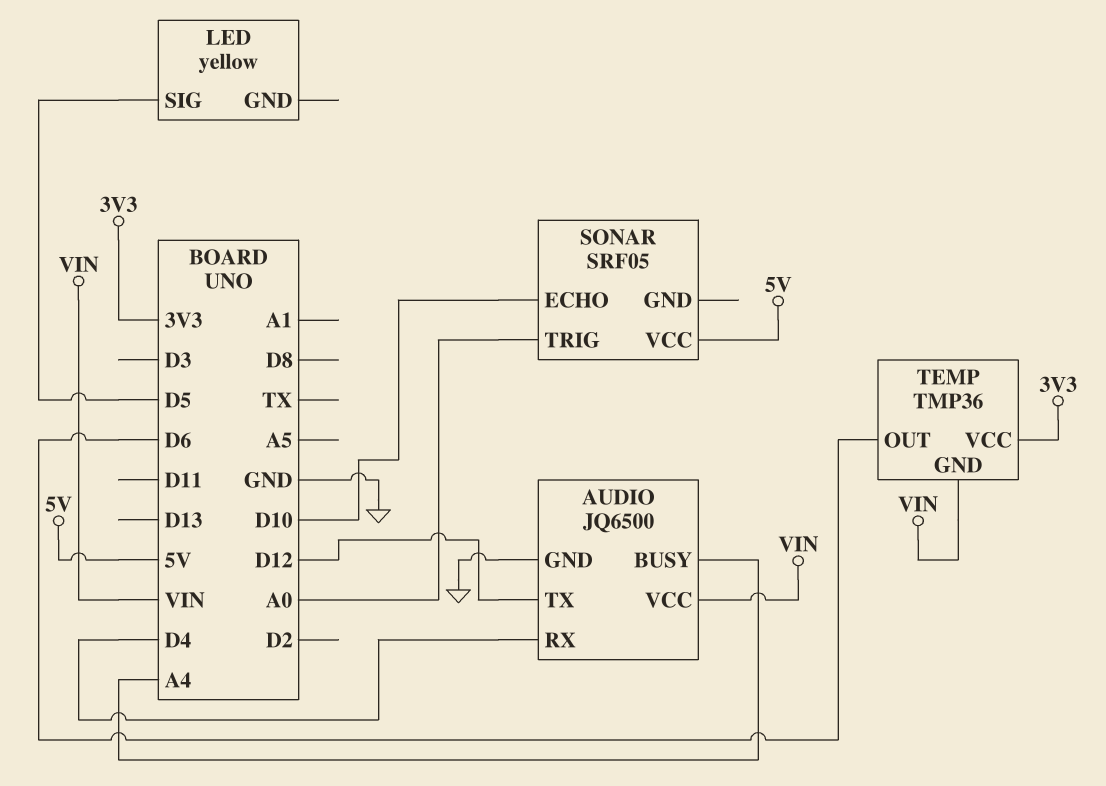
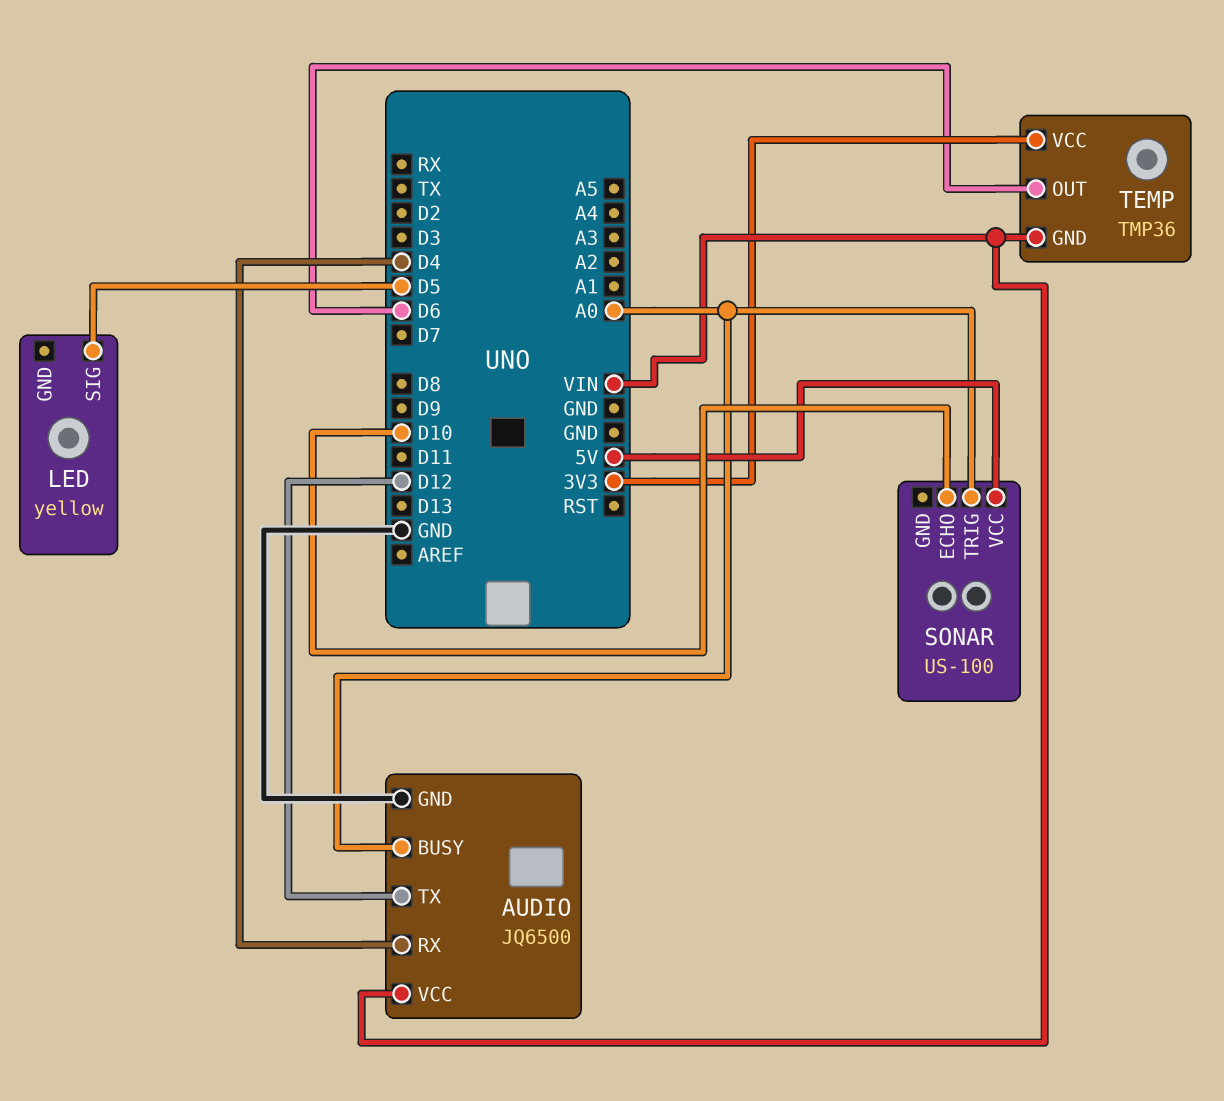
AUDIO pin BUSY: A4 -> A0
SONAR: SRF05 -> US-100

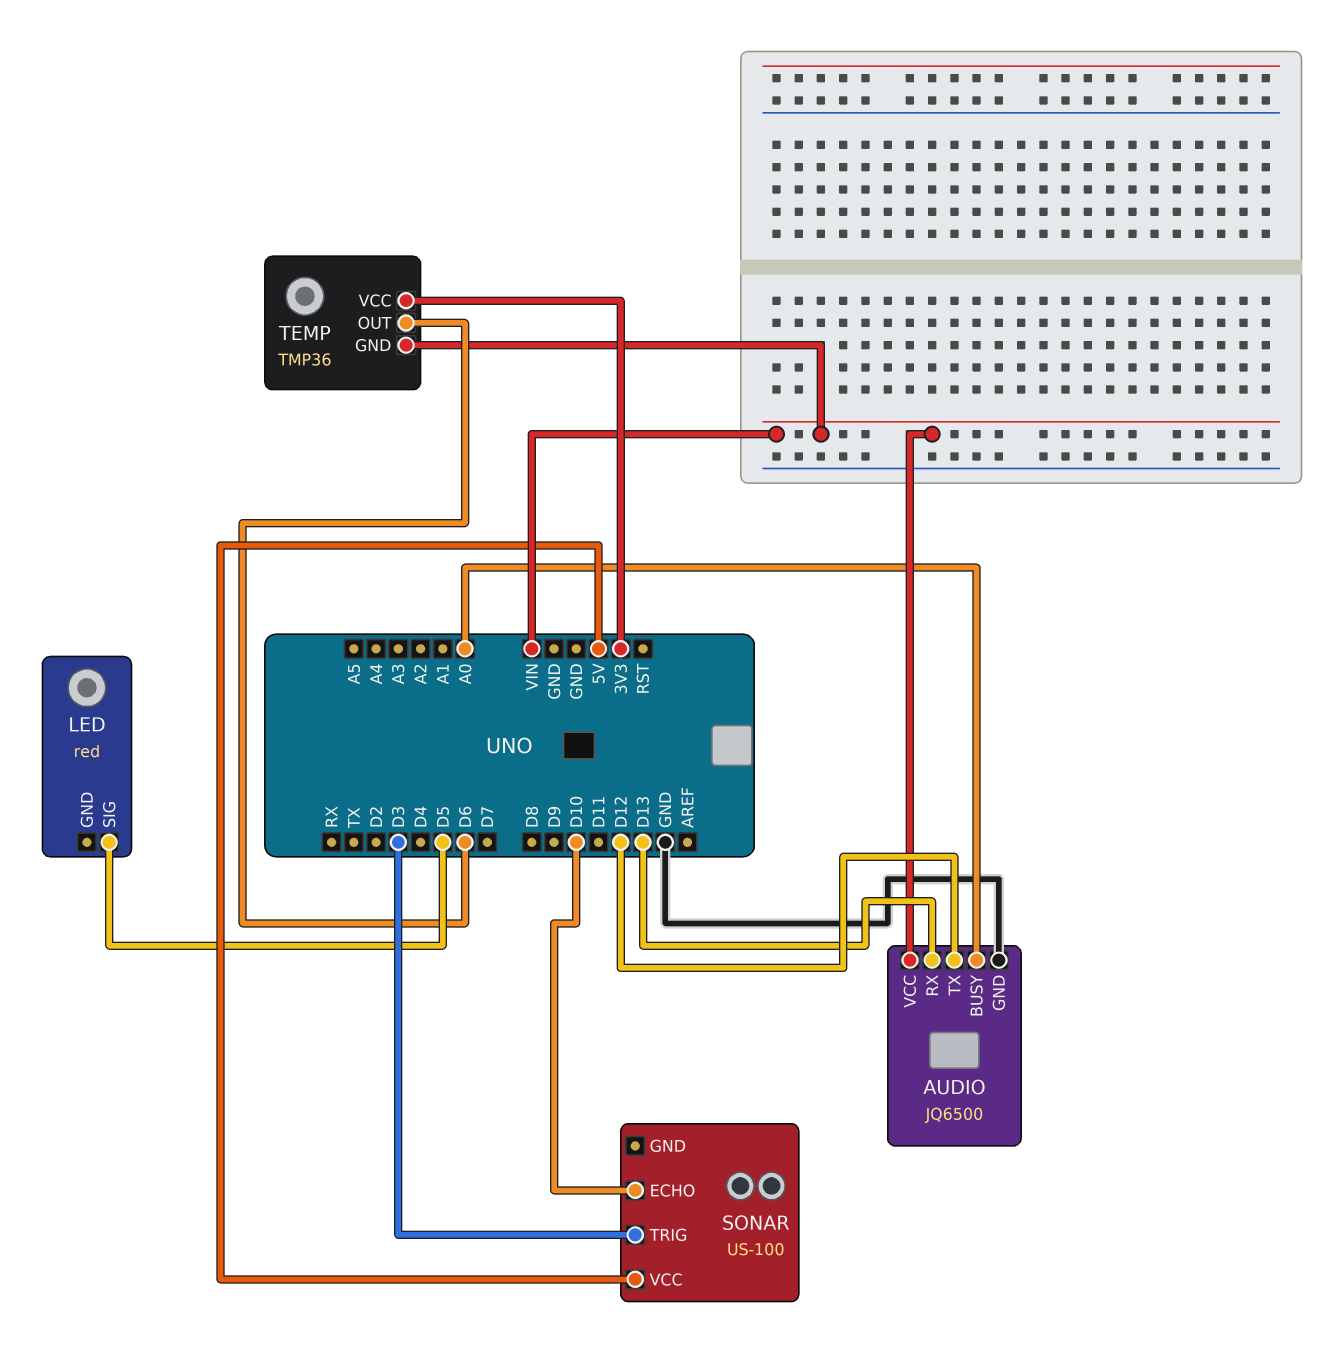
AUDIO pin RX: D4 -> D13
LED: yellow -> red
SONAR pin TRIG: A0 -> D3

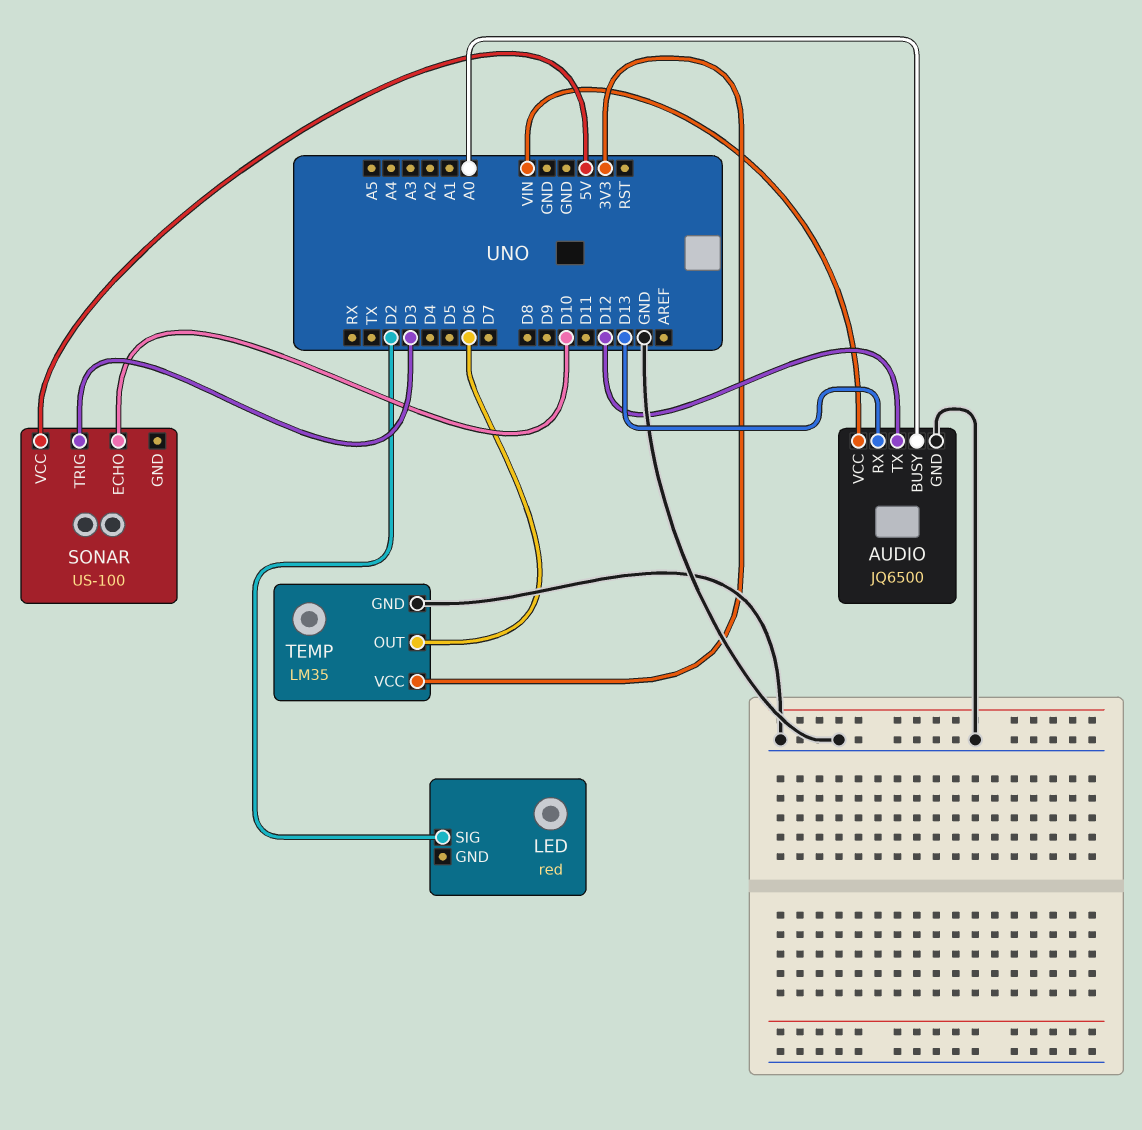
LED pin SIG: D5 -> D2
TEMP: TMP36 -> LM35
TEMP pin GND: VIN -> GND

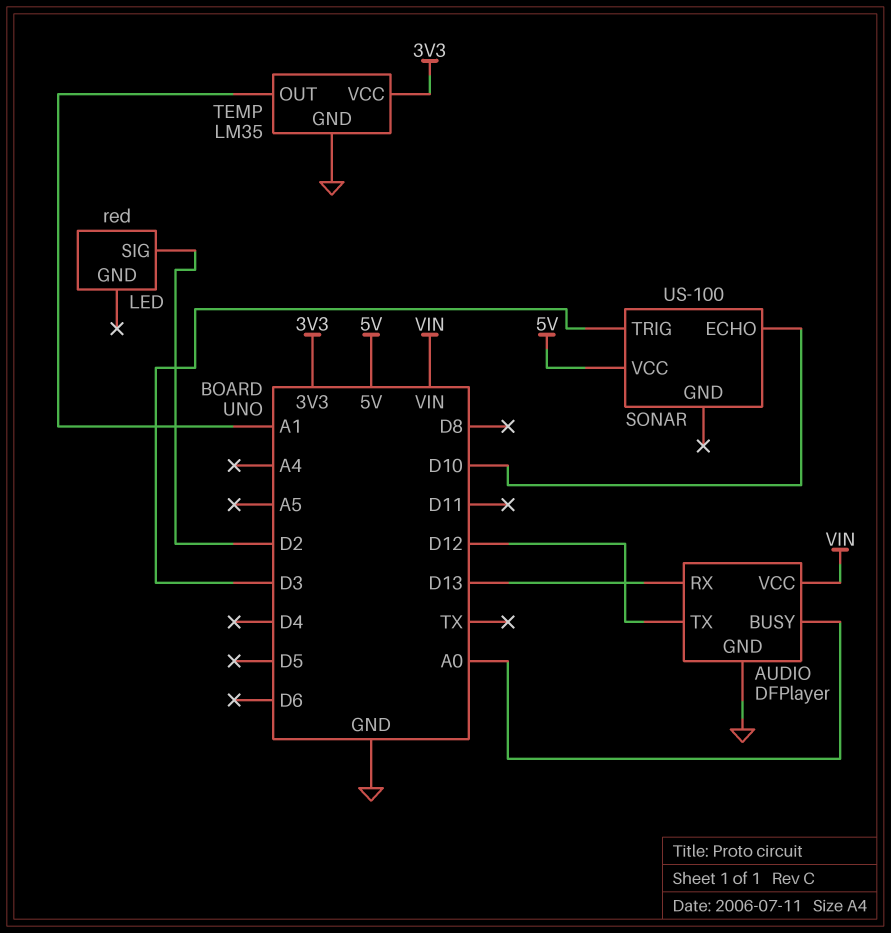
AUDIO: JQ6500 -> DFPlayer
TEMP pin OUT: D6 -> A1

